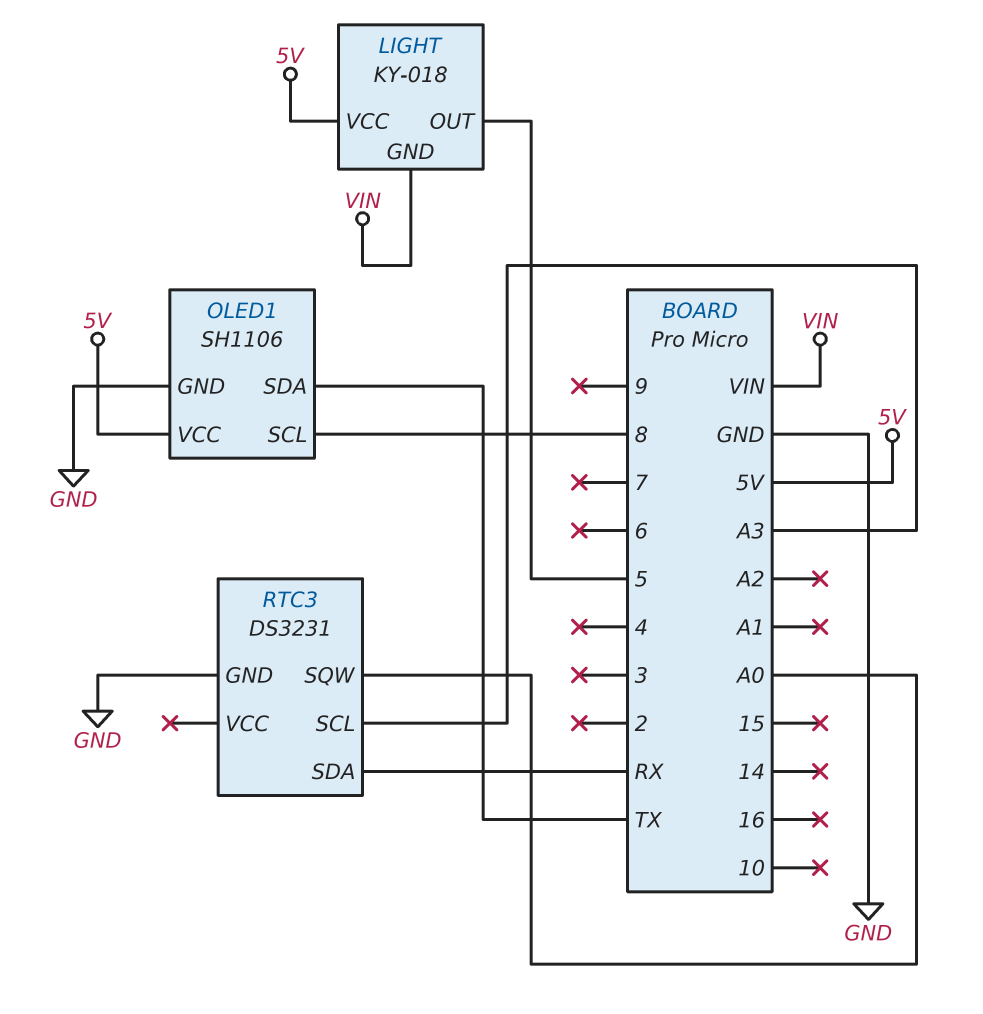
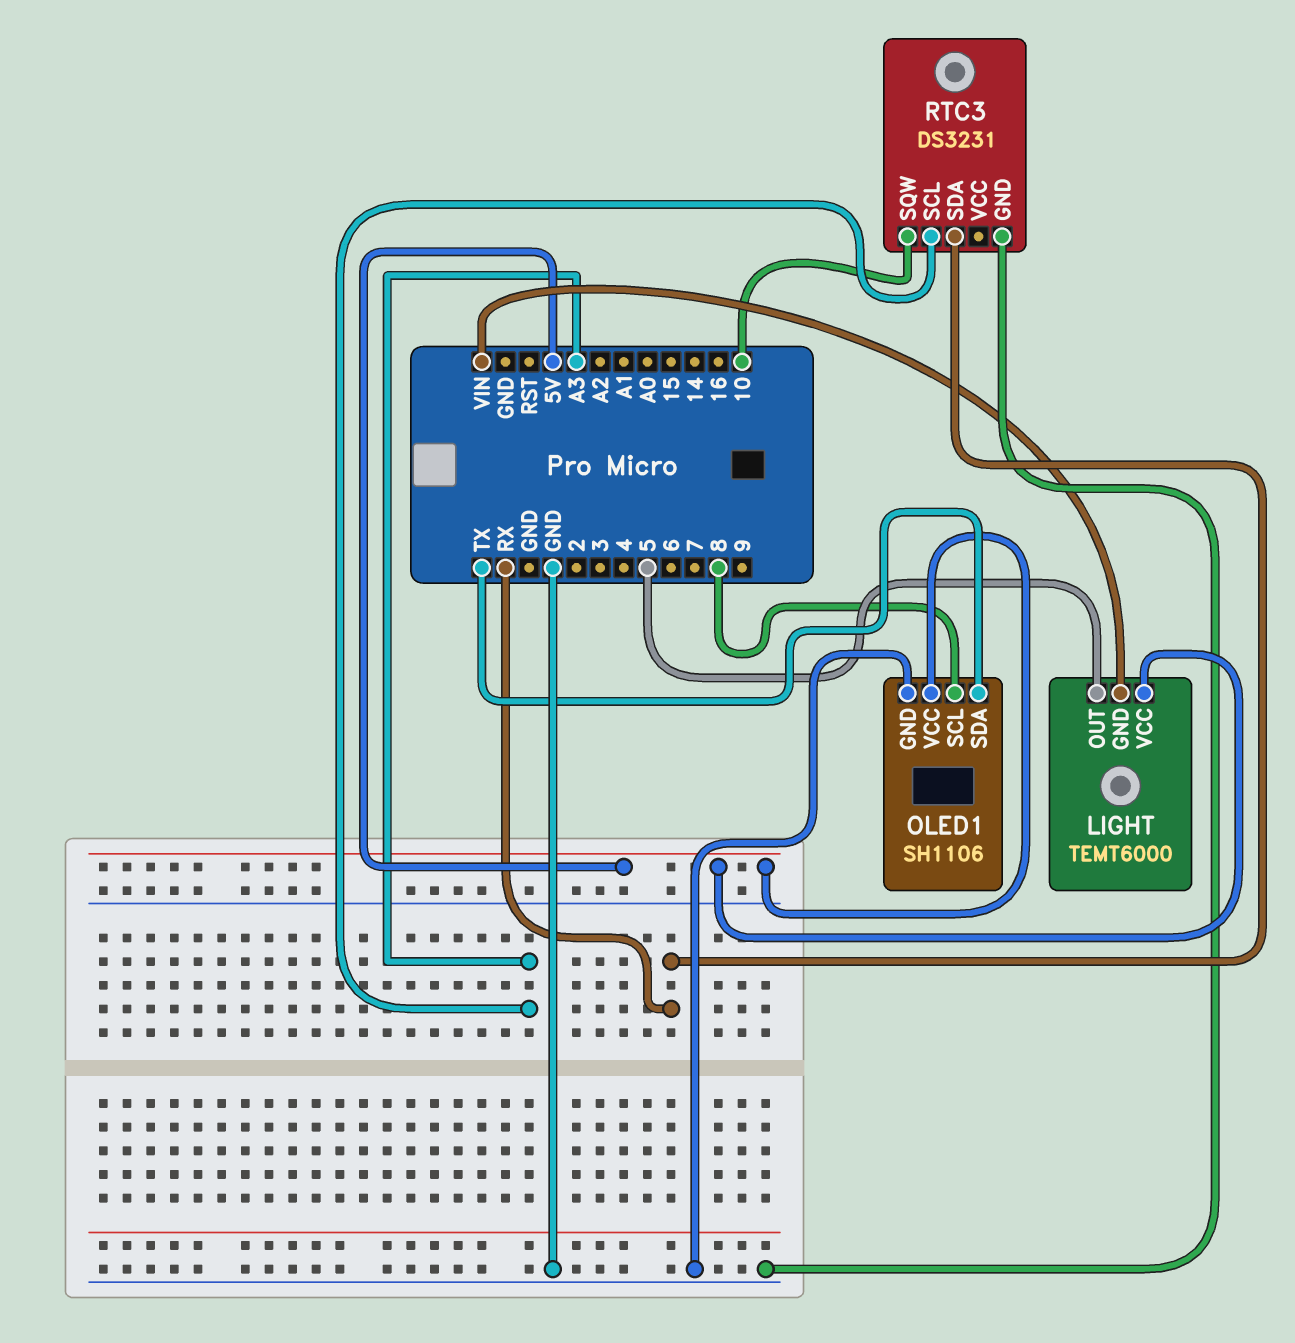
LIGHT: KY-018 -> TEMT6000
RTC3 pin SQW: A0 -> 10

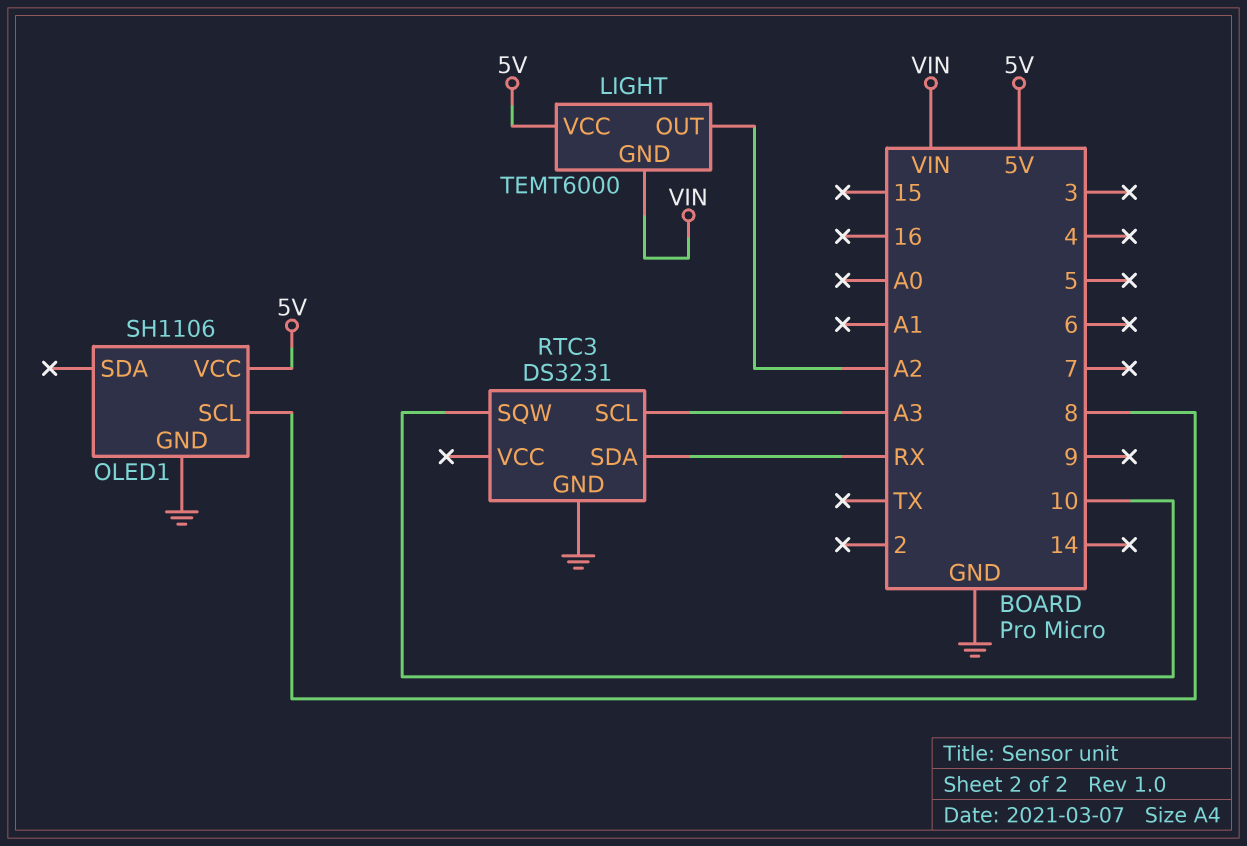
LIGHT pin OUT: 5 -> A2
OLED1 pin SDA: TX -> none

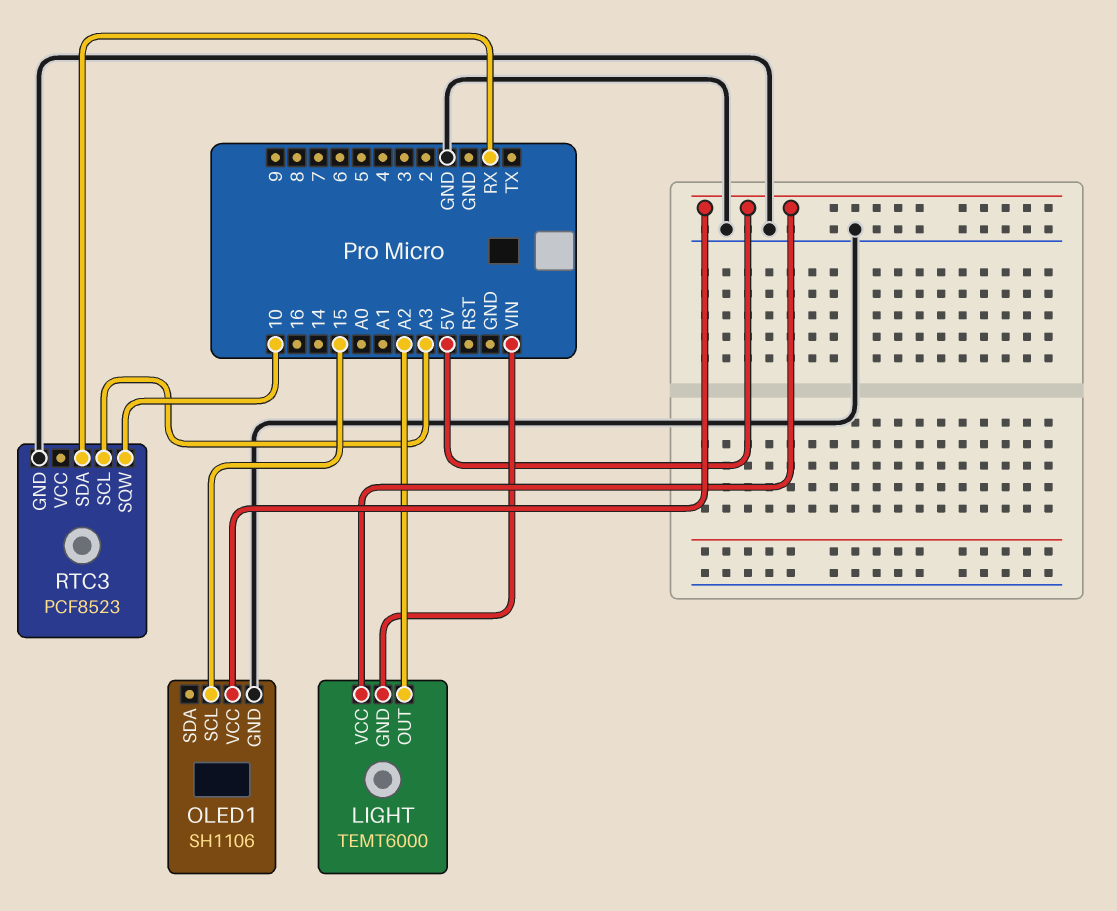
OLED1 pin SCL: 8 -> 15
RTC3: DS3231 -> PCF8523

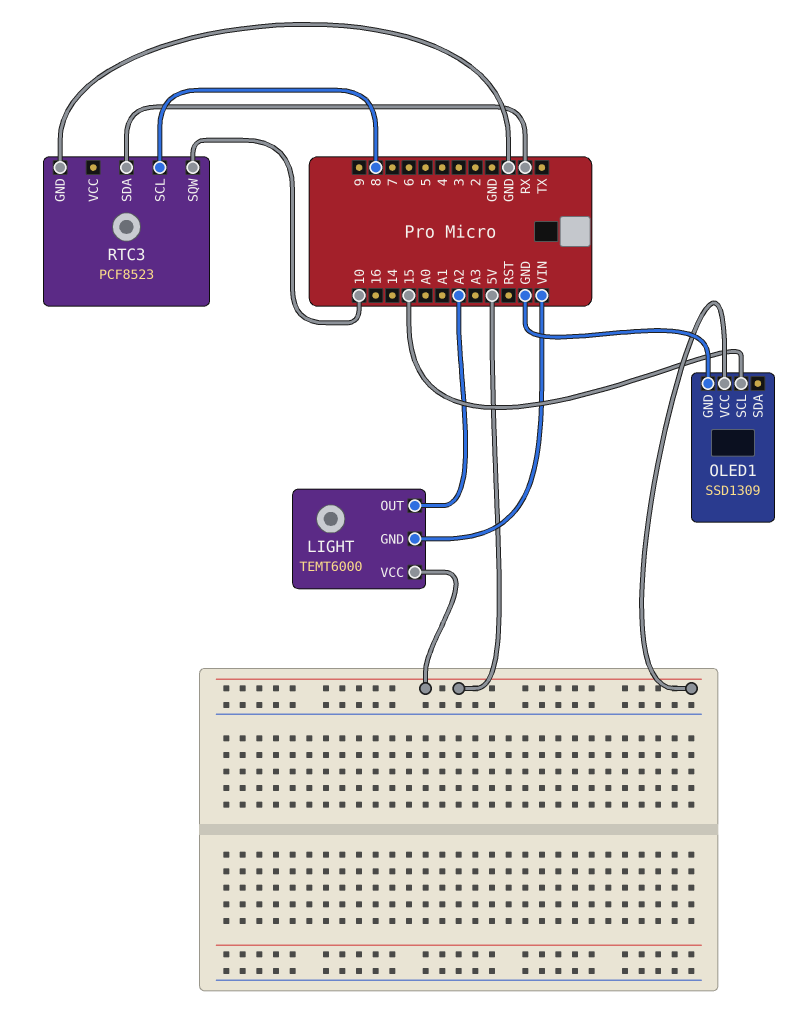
OLED1: SH1106 -> SSD1309
RTC3 pin SCL: A3 -> 8

